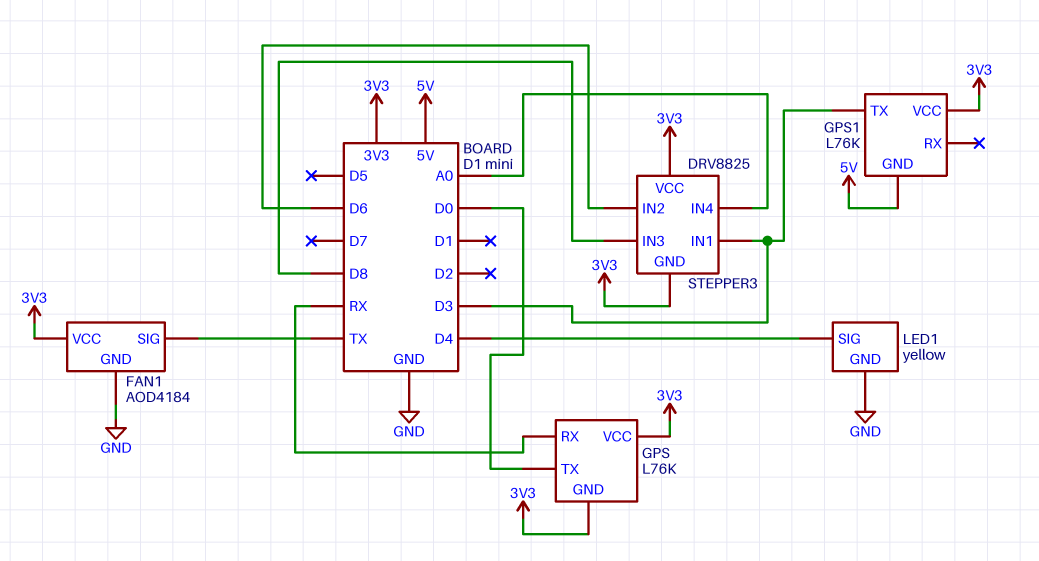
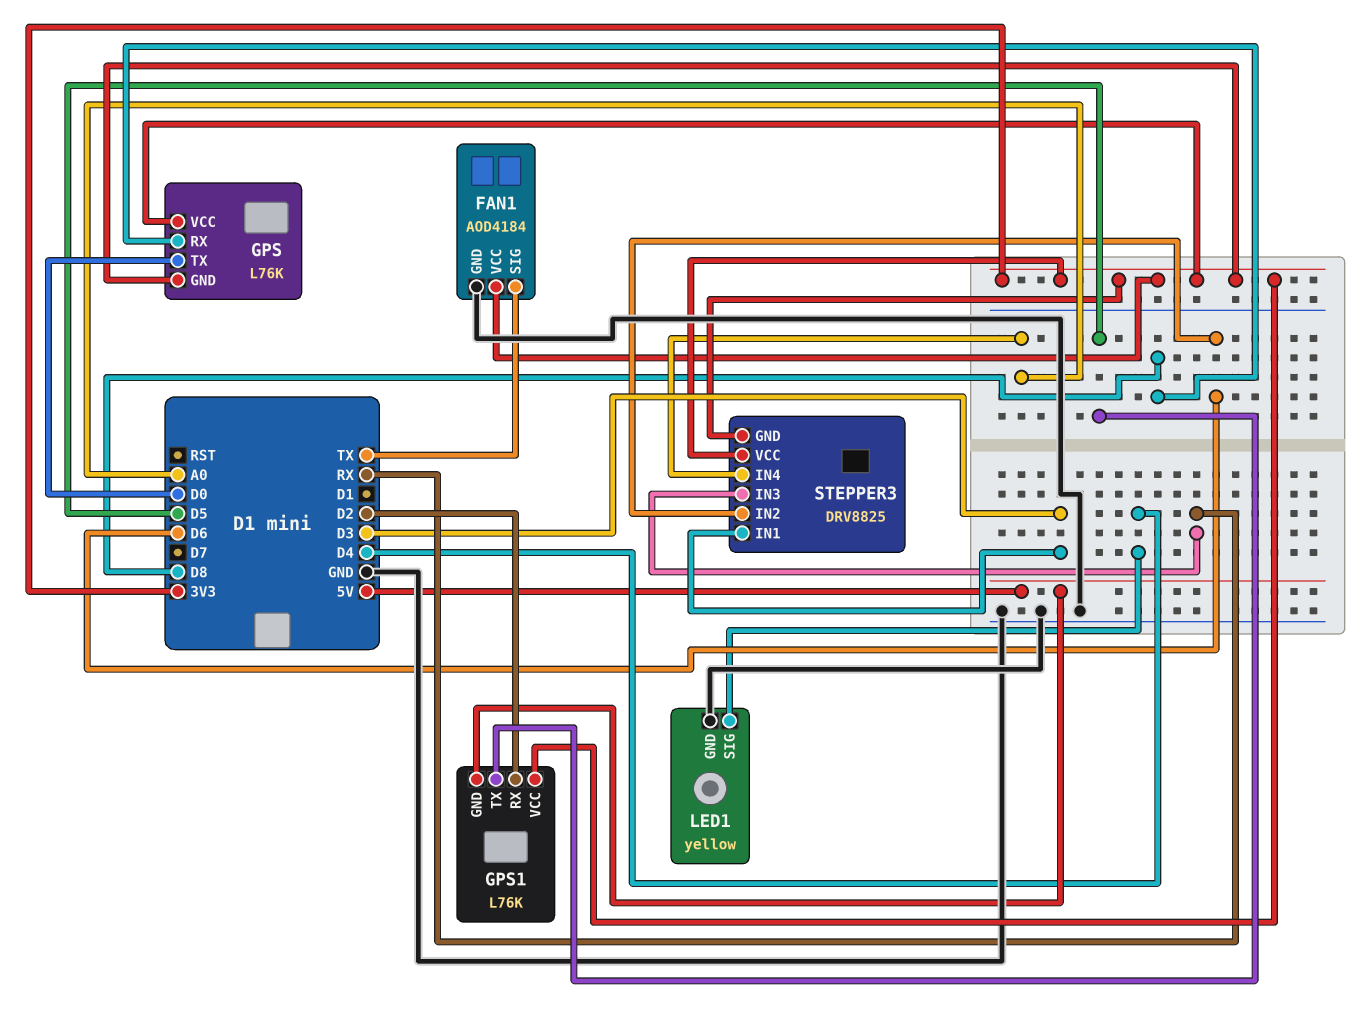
GPS pin RX: RX -> D8
GPS1 pin RX: none -> D2
GPS1 pin TX: D3 -> D5
STEPPER3 pin IN3: D8 -> RX

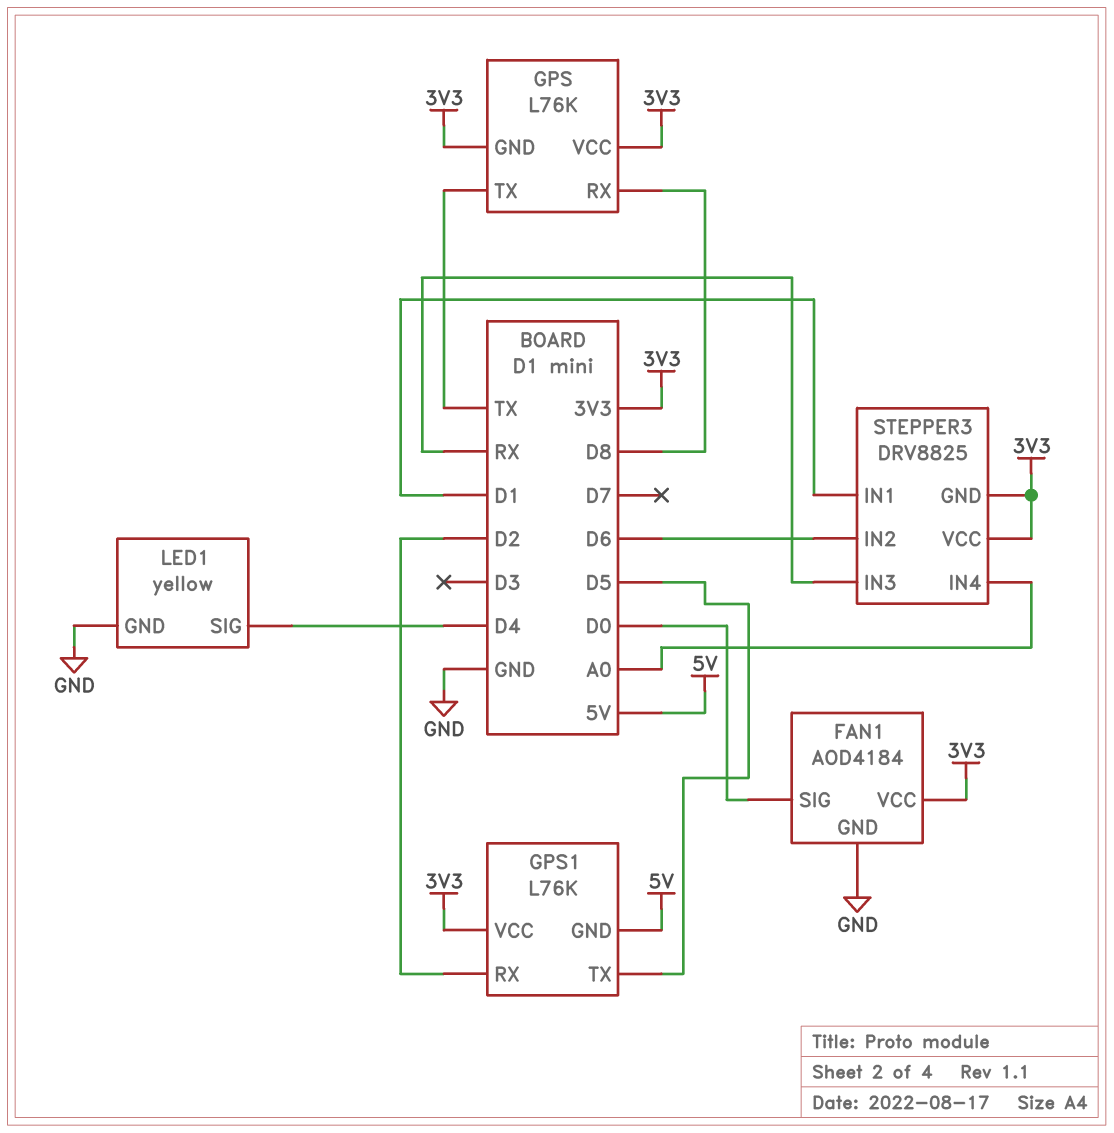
FAN1 pin SIG: TX -> D0
GPS pin TX: D0 -> TX
STEPPER3 pin IN1: D3 -> D1

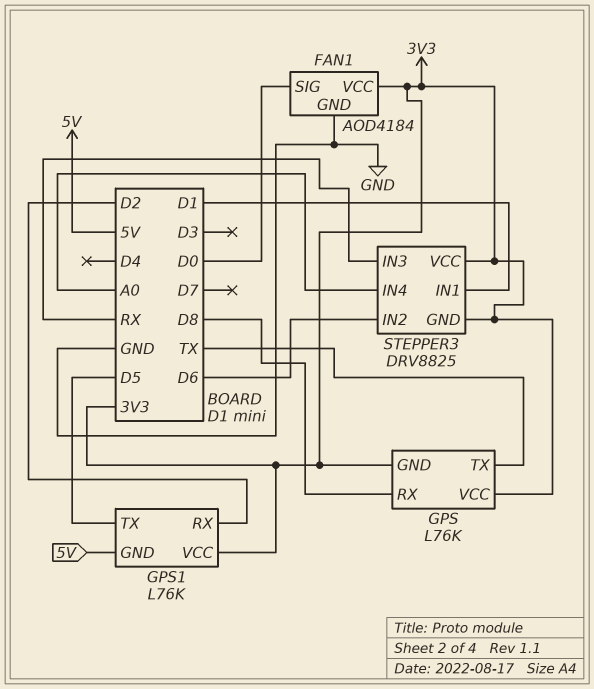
LED1: yellow -> none
LED1 pin GND: GND -> none
LED1 pin SIG: D4 -> none

